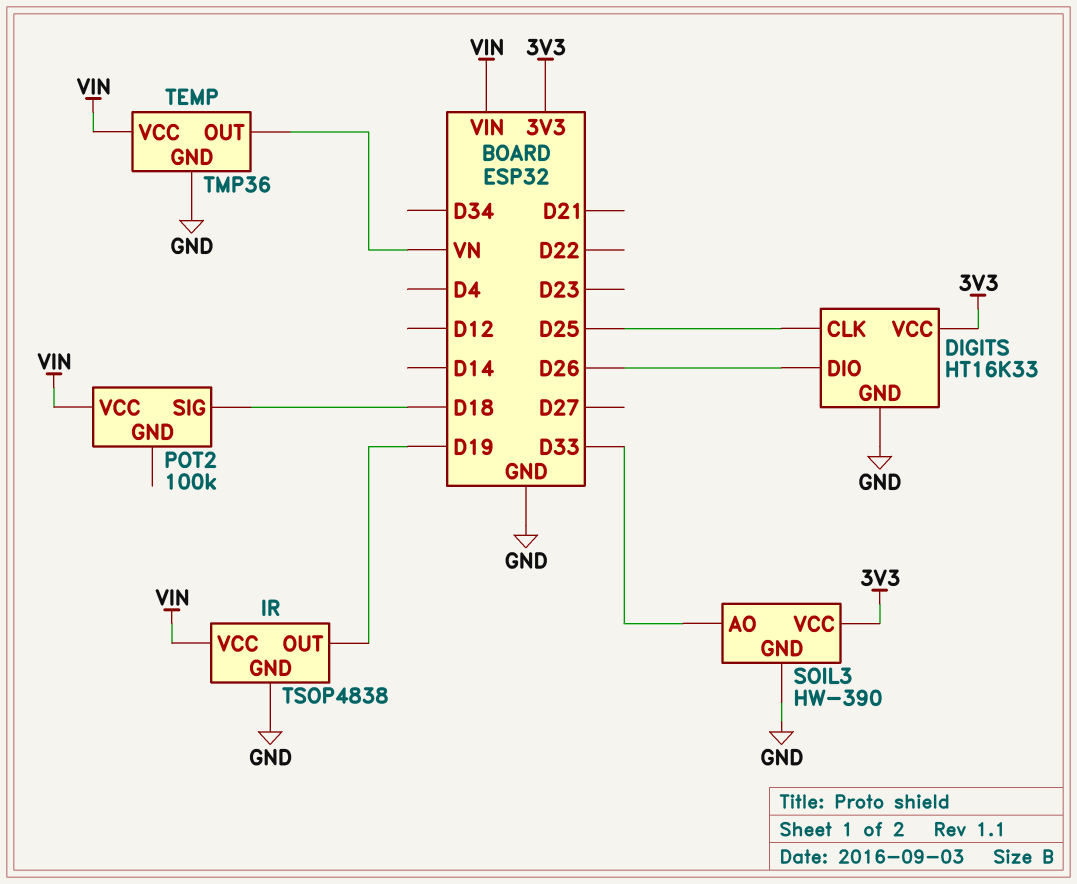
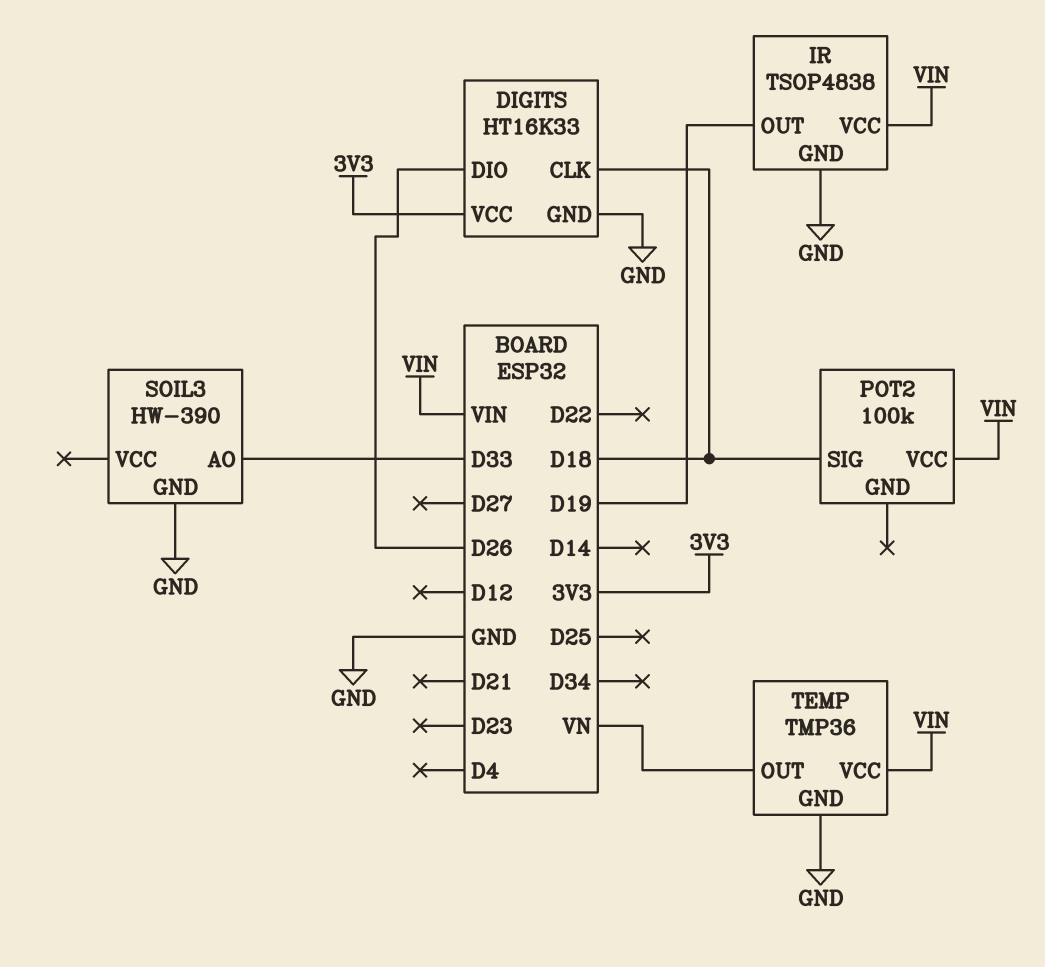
DIGITS pin CLK: D25 -> D18
SOIL3 pin VCC: 3V3 -> none

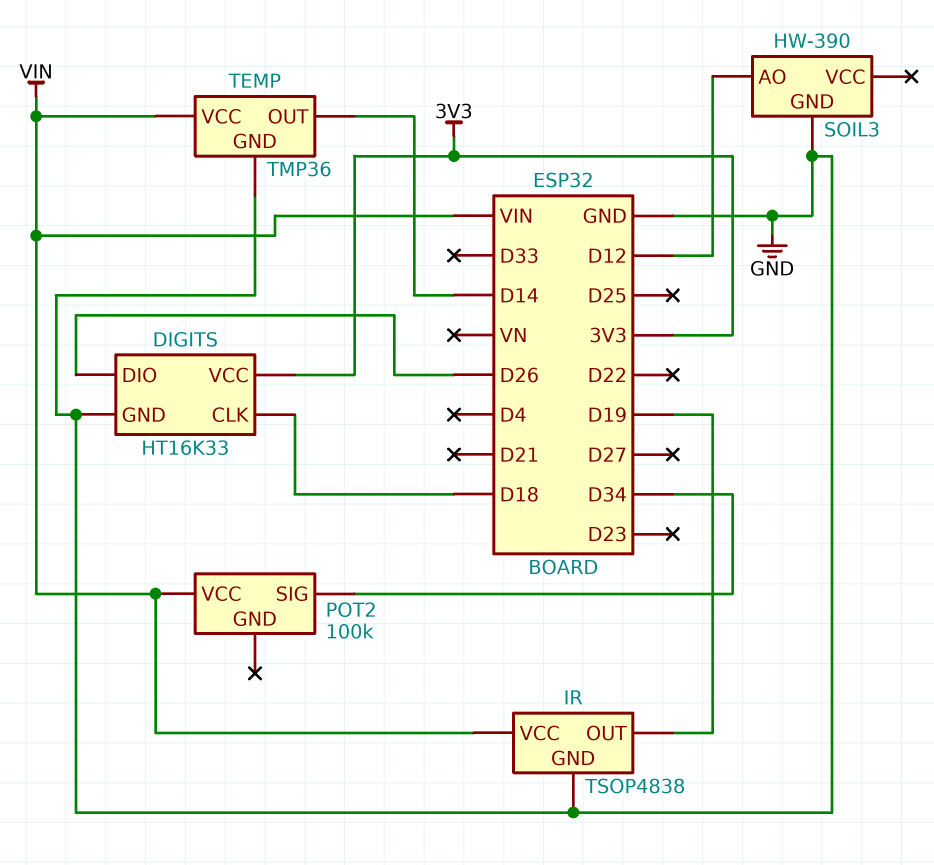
POT2 pin SIG: D18 -> D34
SOIL3 pin AO: D33 -> D12
TEMP pin OUT: VN -> D14

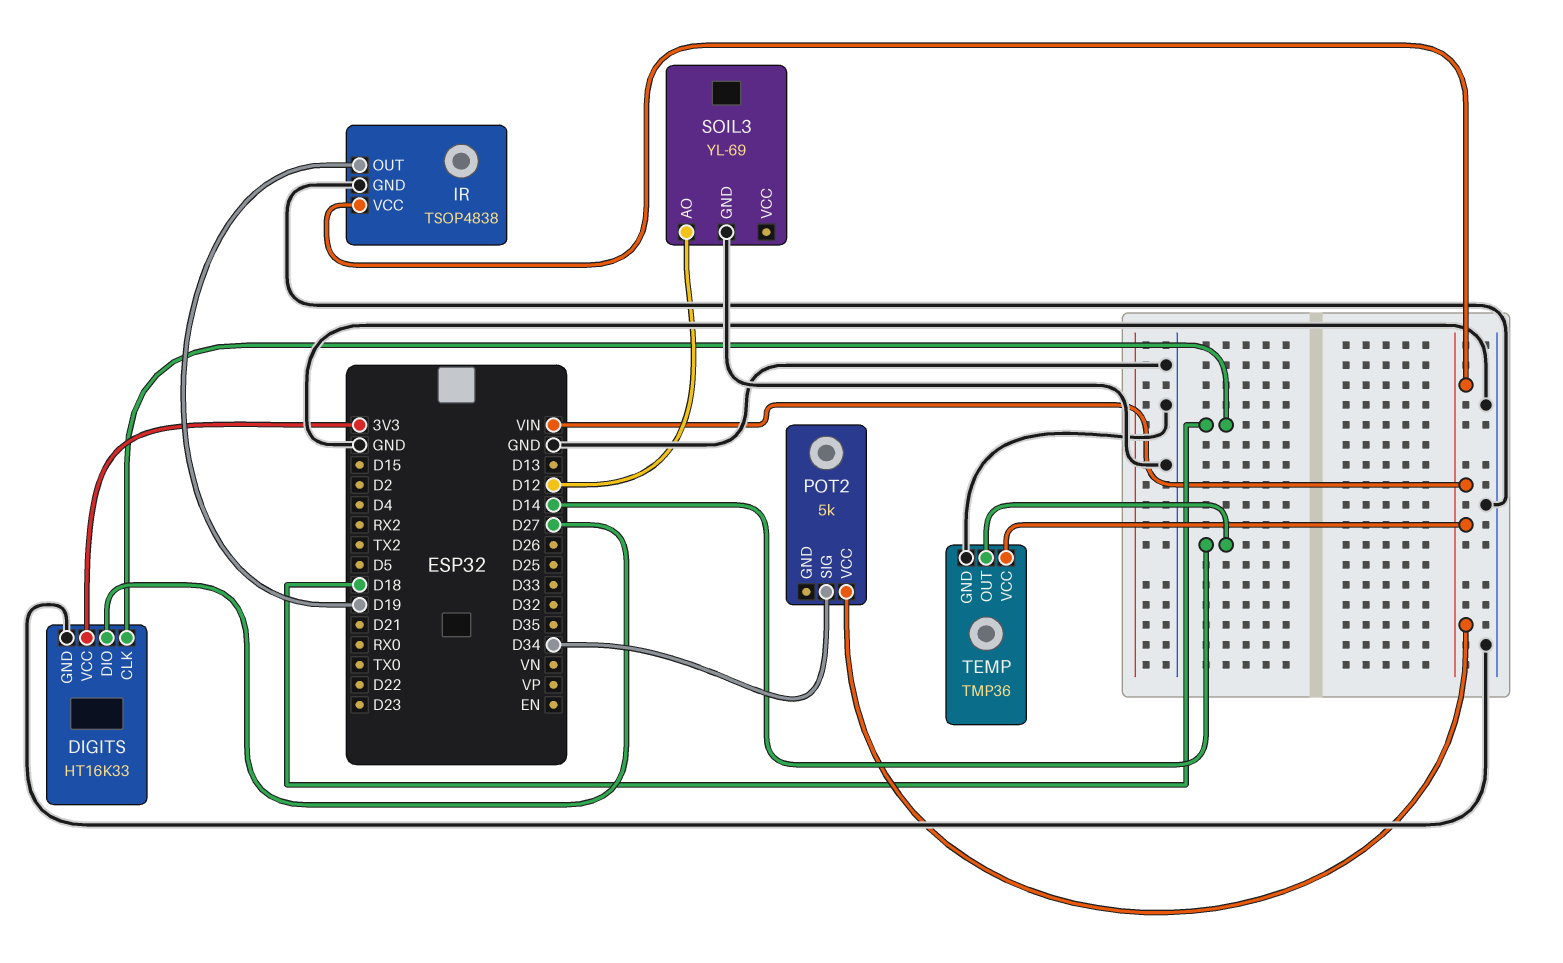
DIGITS pin DIO: D26 -> D27
POT2: 100k -> 5k
SOIL3: HW-390 -> YL-69

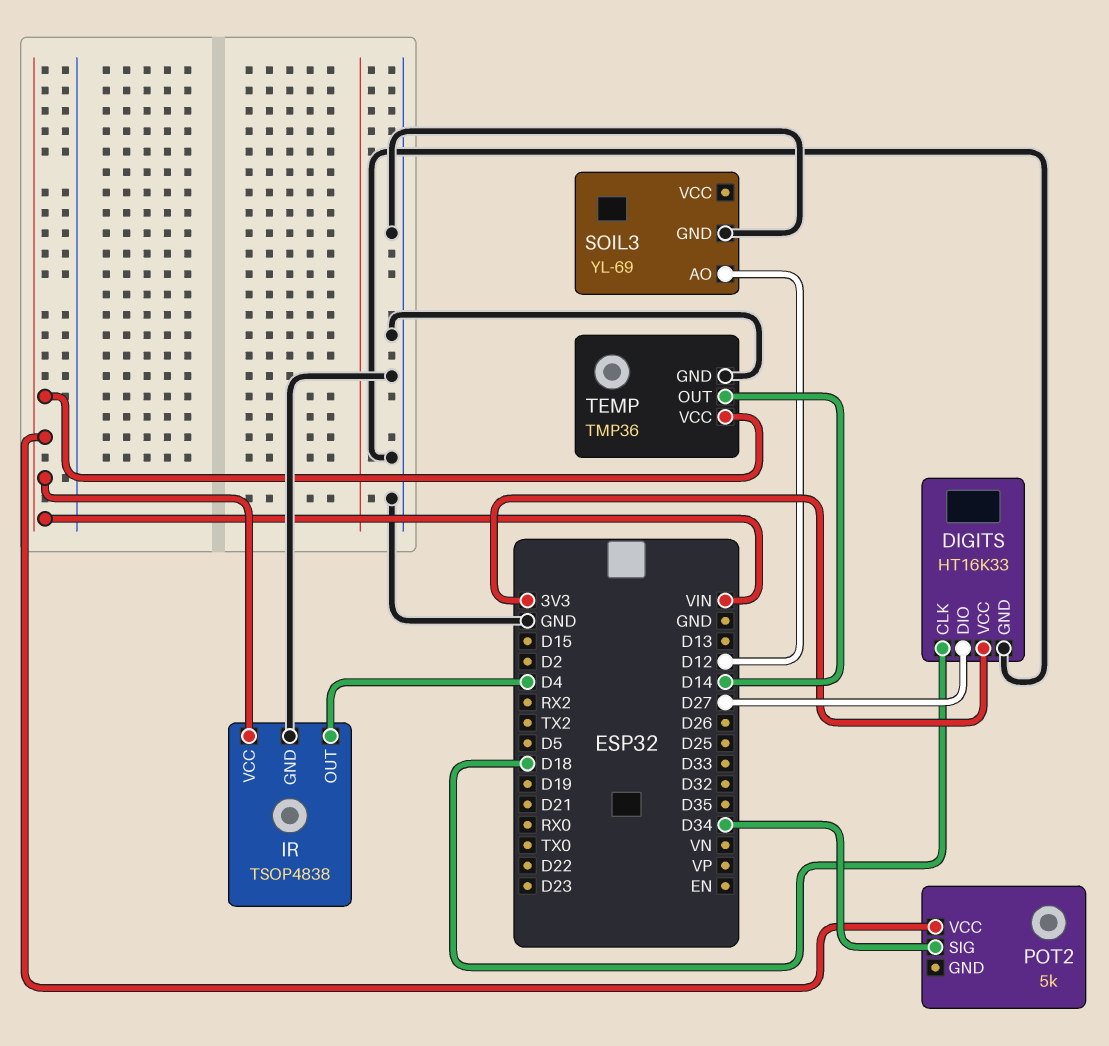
IR pin OUT: D19 -> D4

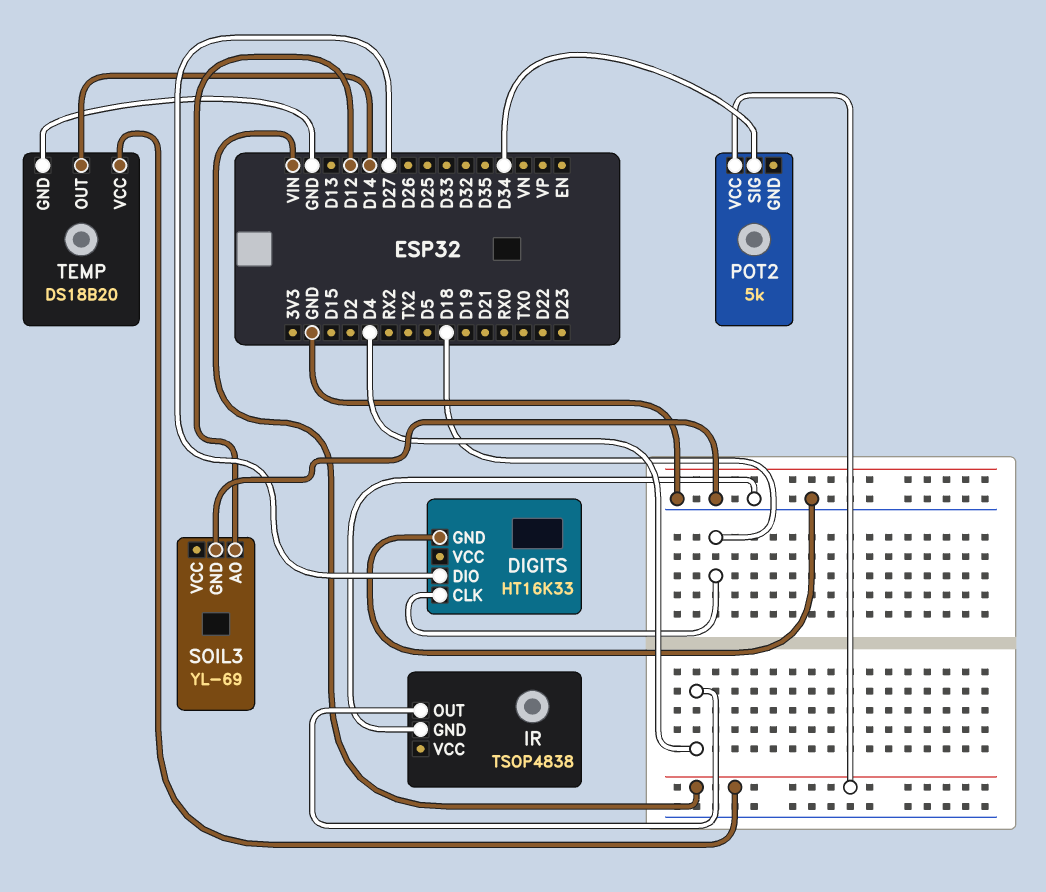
DIGITS pin VCC: 3V3 -> none
IR pin VCC: VIN -> none
TEMP: TMP36 -> DS18B20

